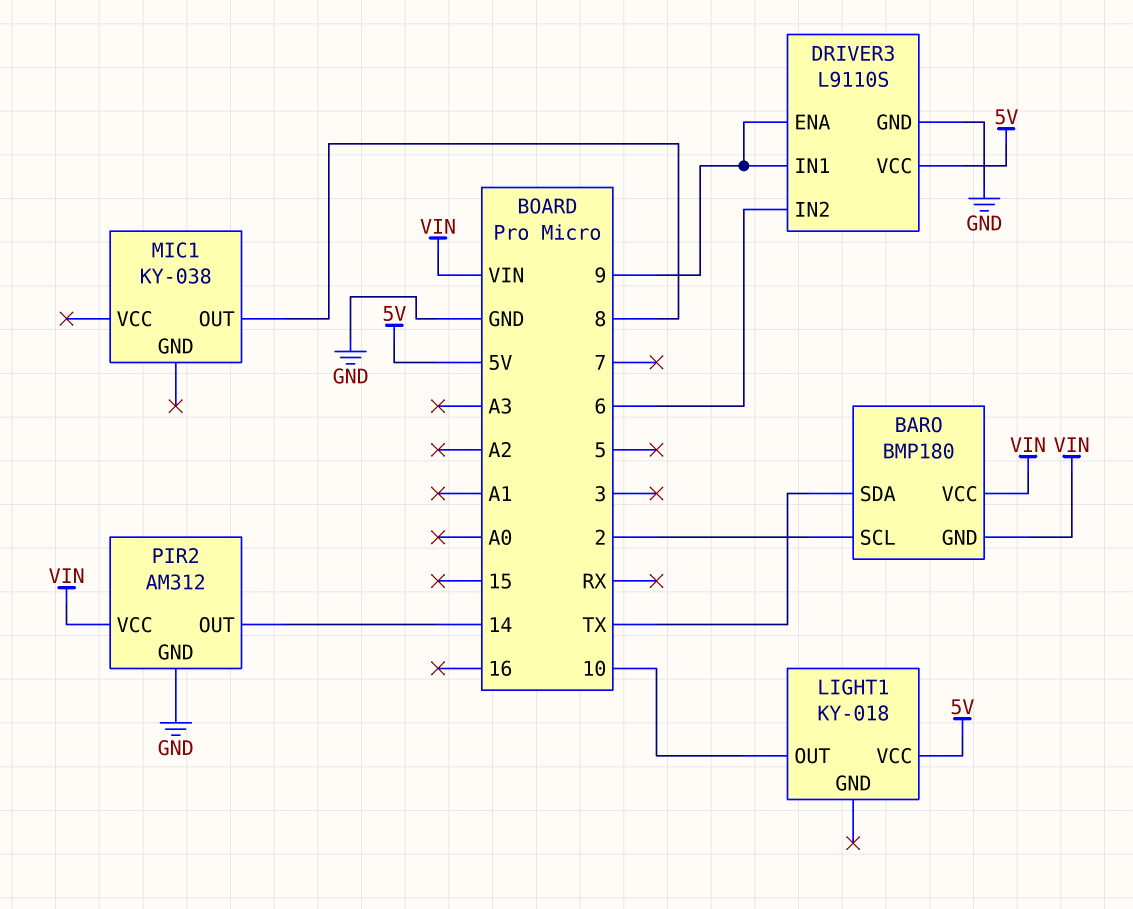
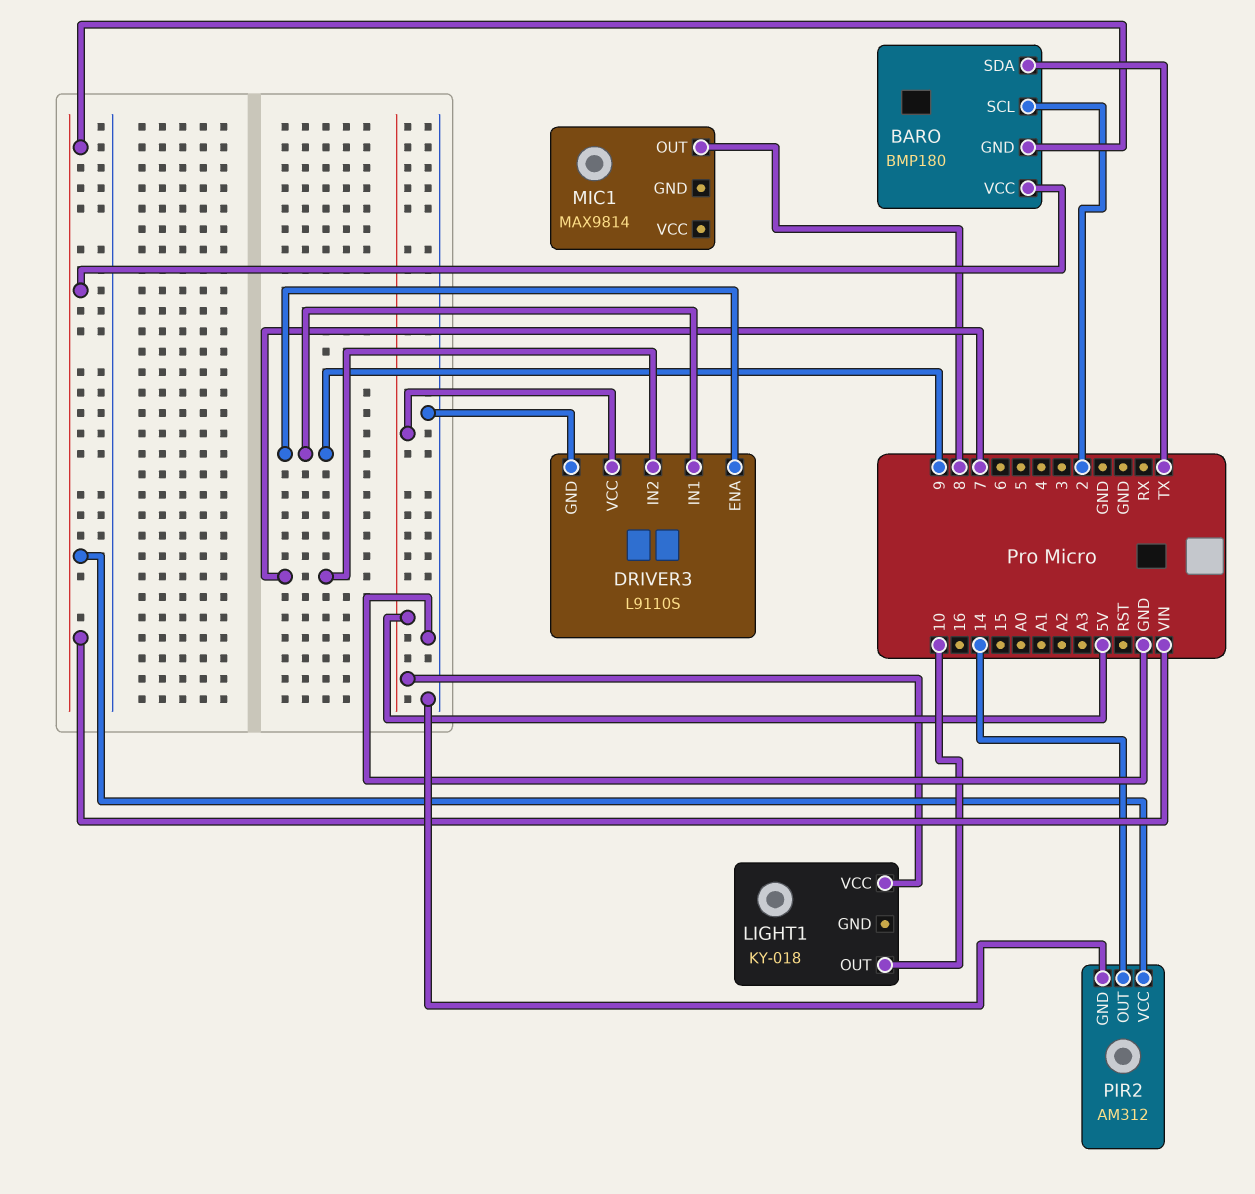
DRIVER3 pin IN2: 6 -> 7
MIC1: KY-038 -> MAX9814

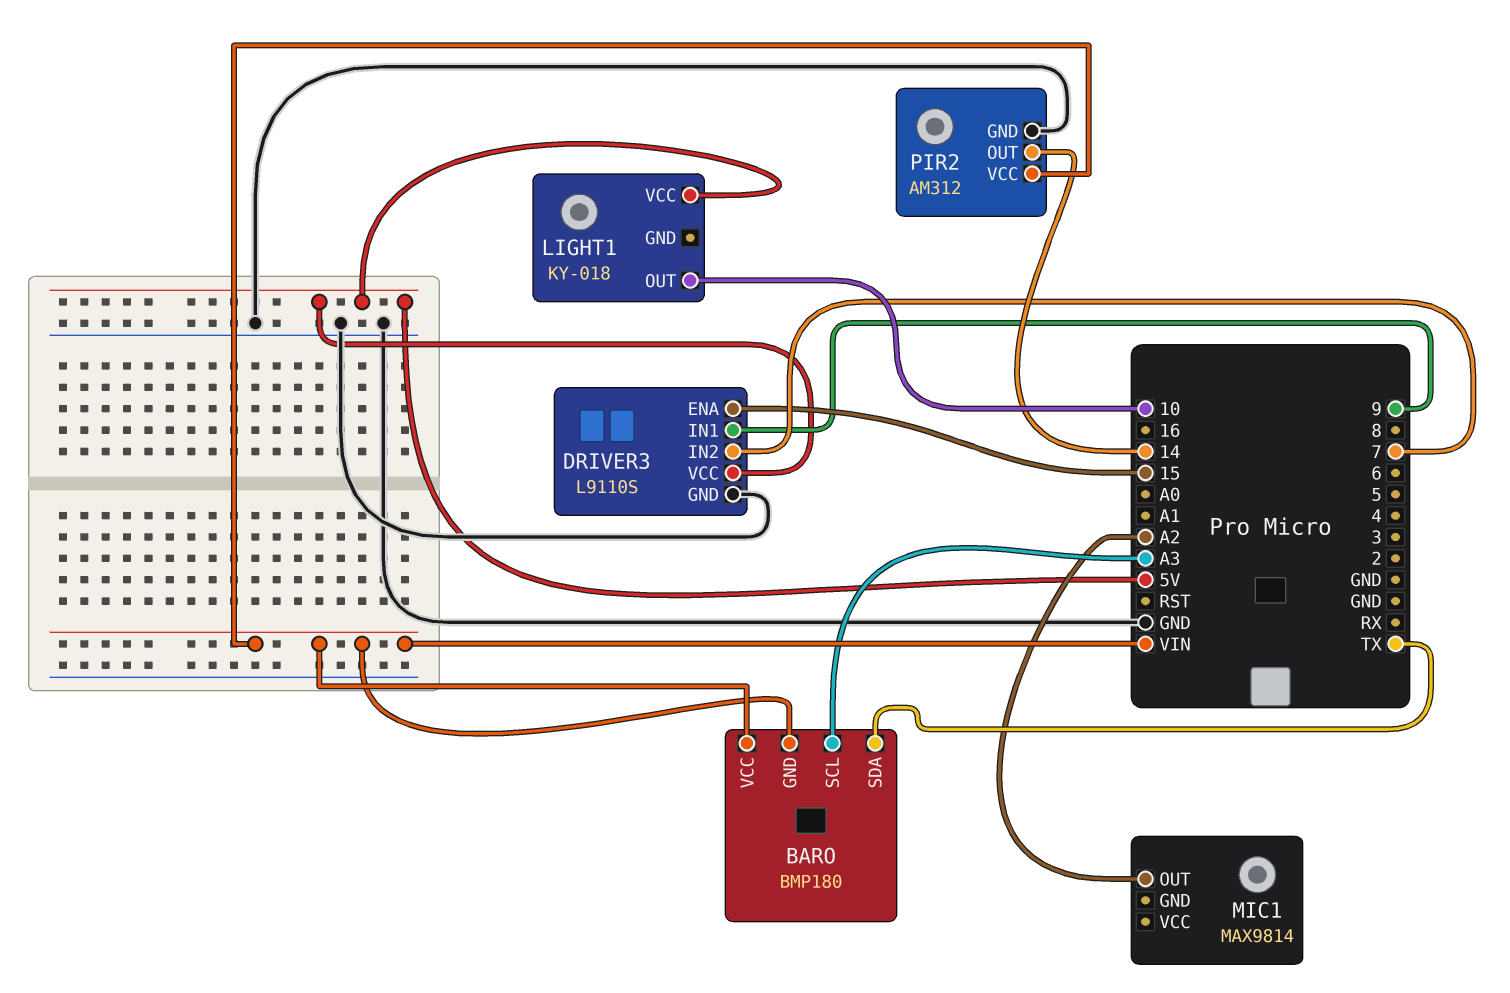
BARO pin SCL: 2 -> A3
DRIVER3 pin ENA: 9 -> 15
MIC1 pin OUT: 8 -> A2

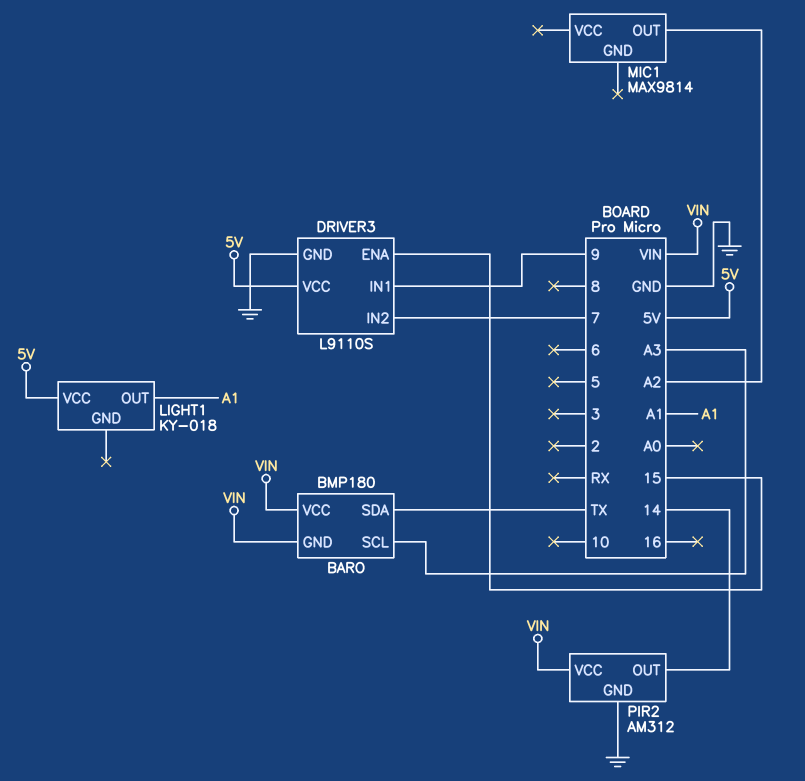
LIGHT1 pin OUT: 10 -> A1

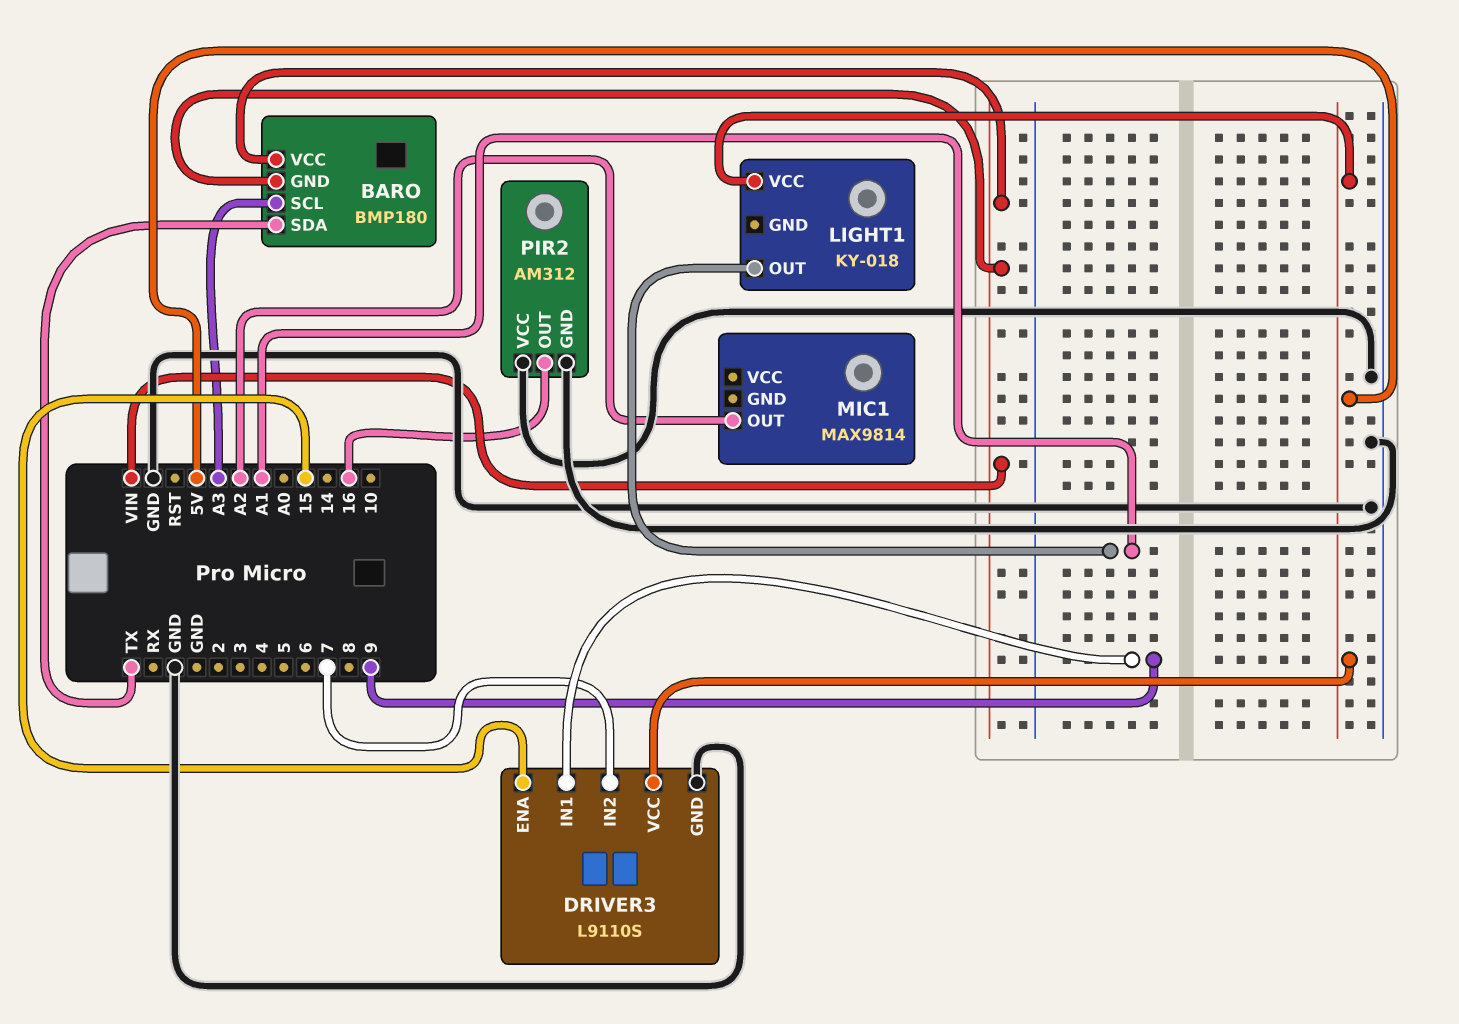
PIR2 pin OUT: 14 -> 16
PIR2 pin VCC: VIN -> GND

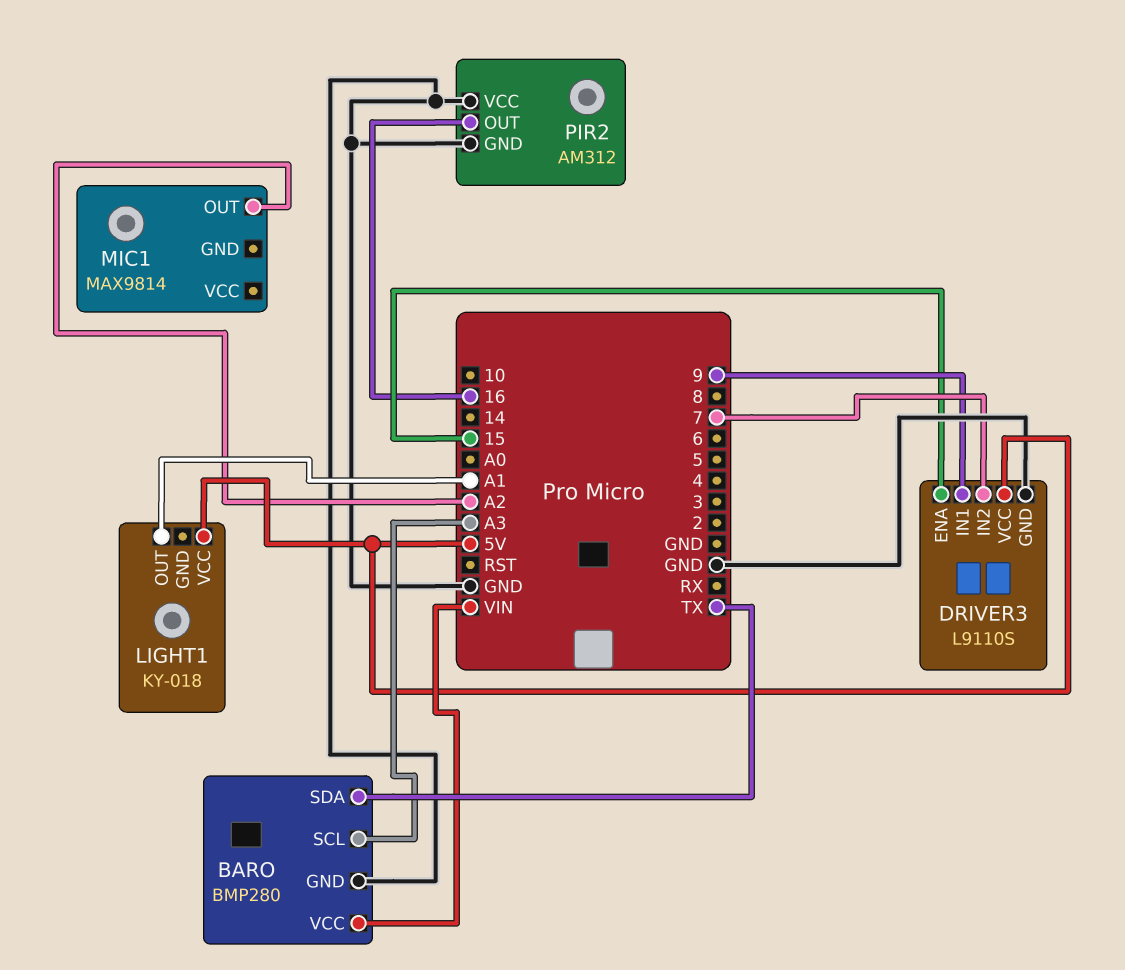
BARO: BMP180 -> BMP280
BARO pin GND: VIN -> GND

